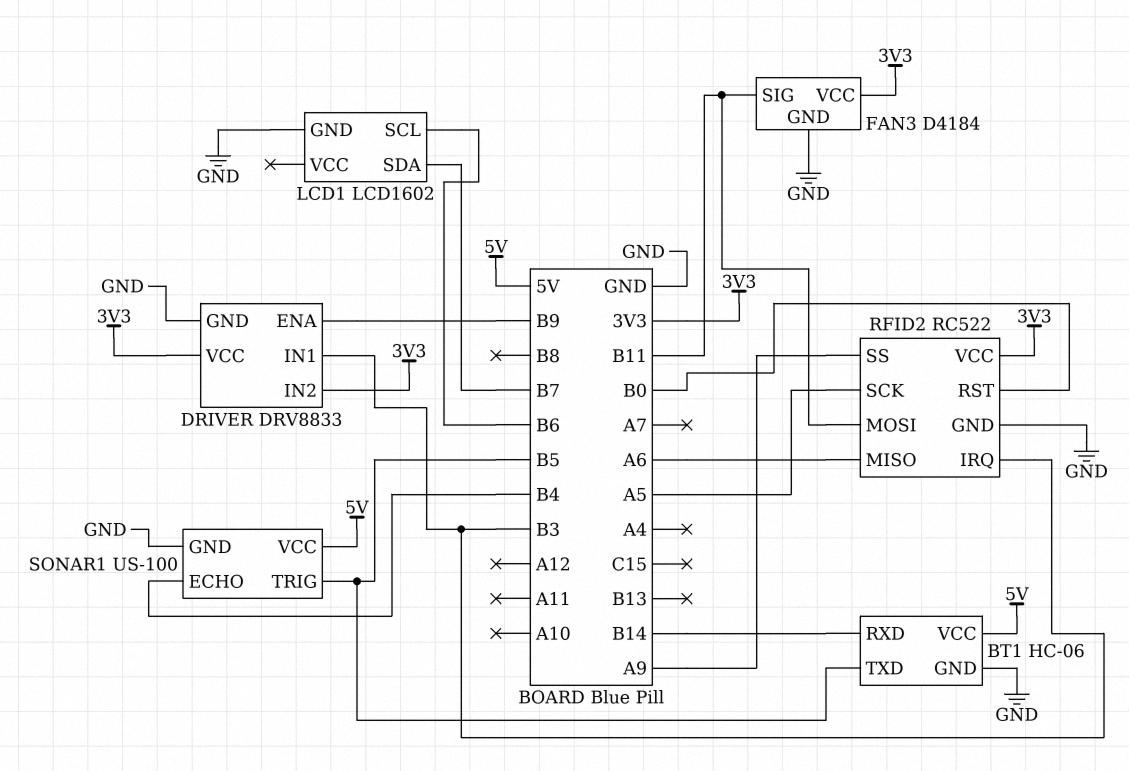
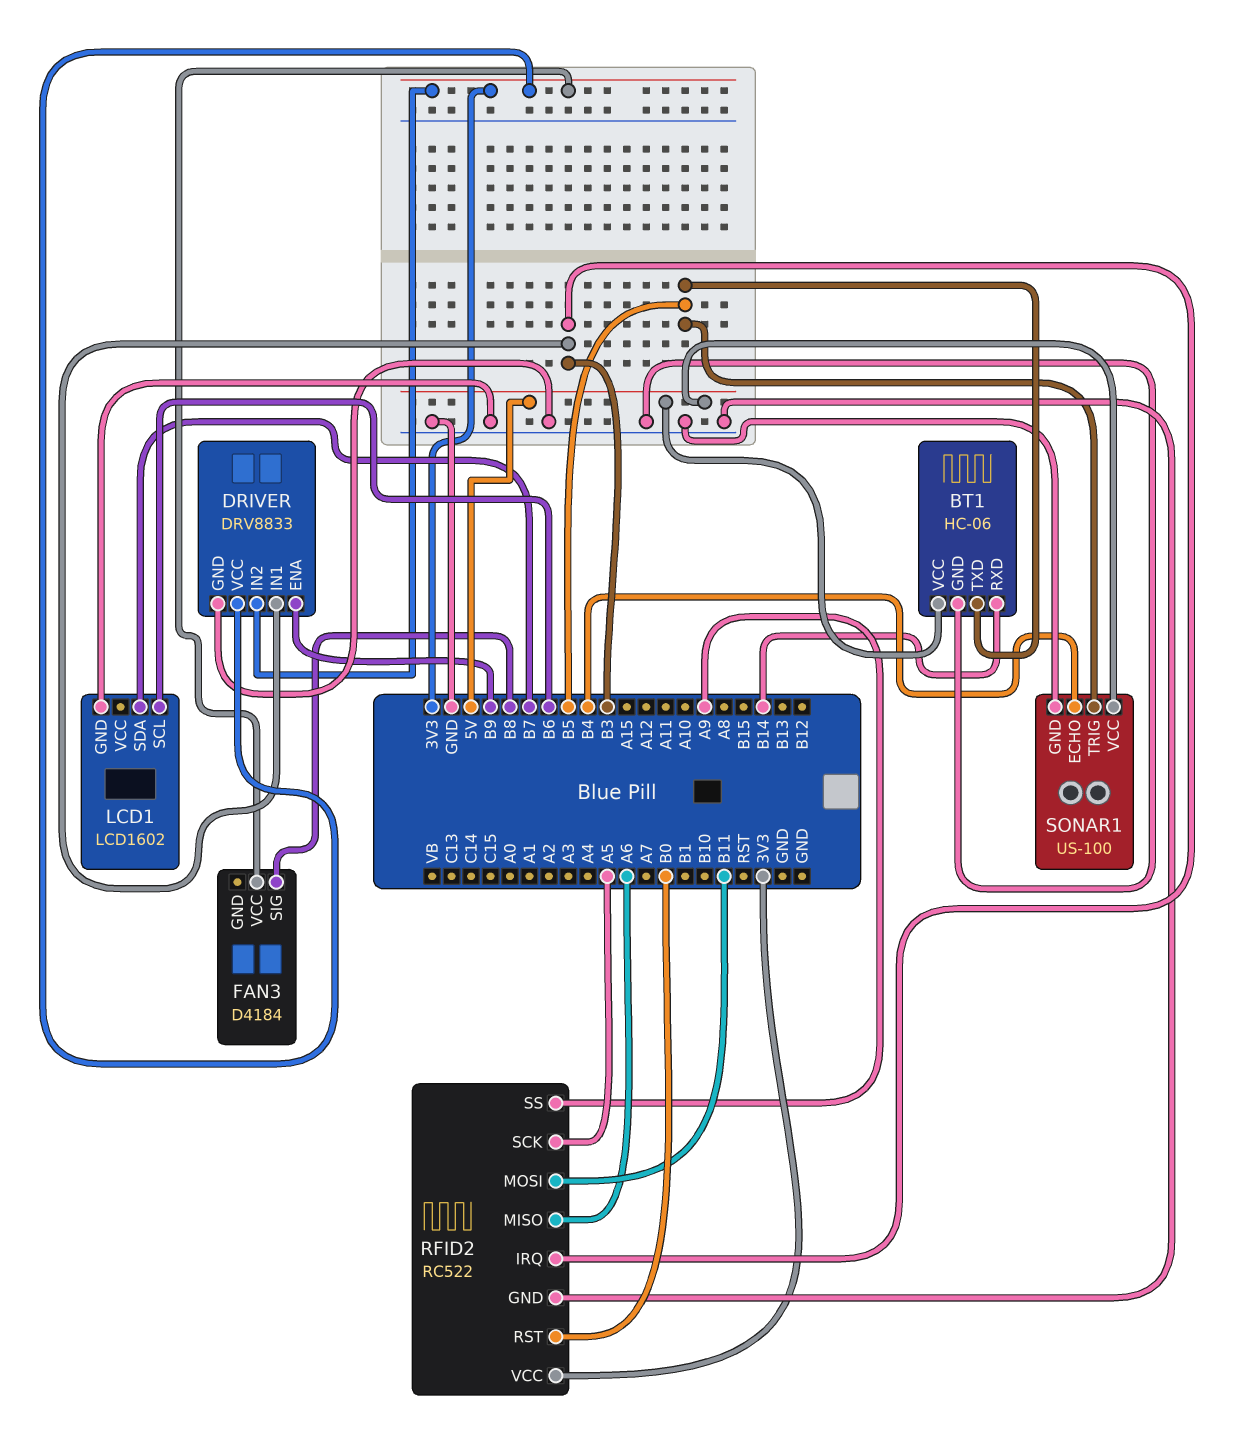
FAN3 pin GND: GND -> none
FAN3 pin SIG: B11 -> B8

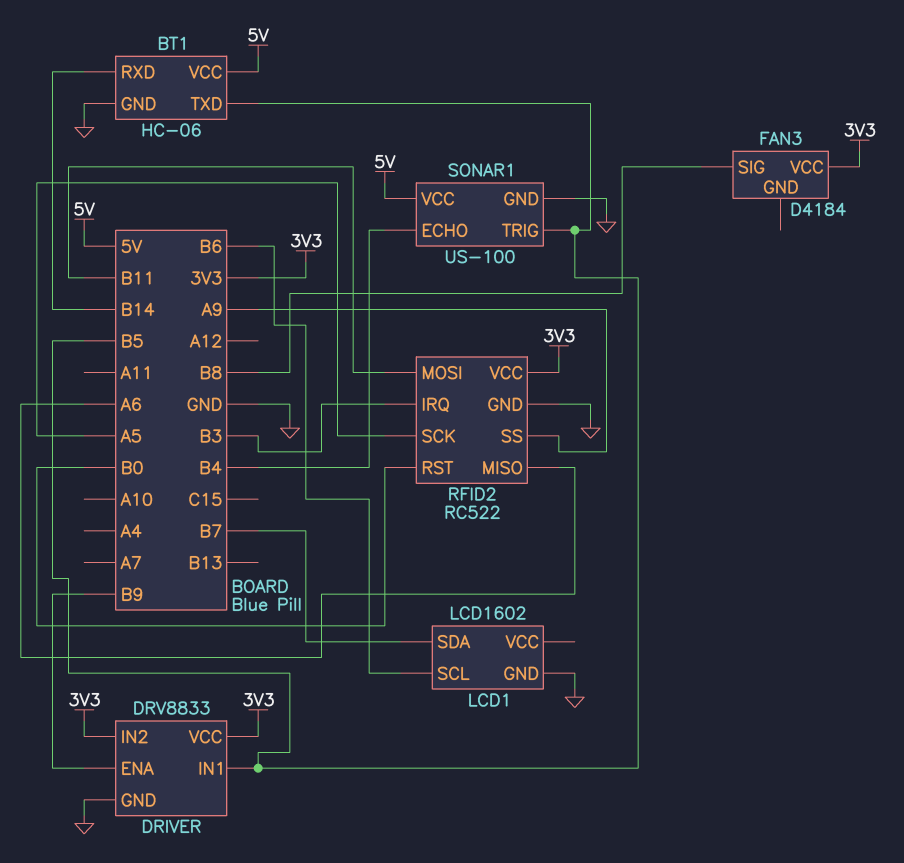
DRIVER pin IN1: B3 -> B5

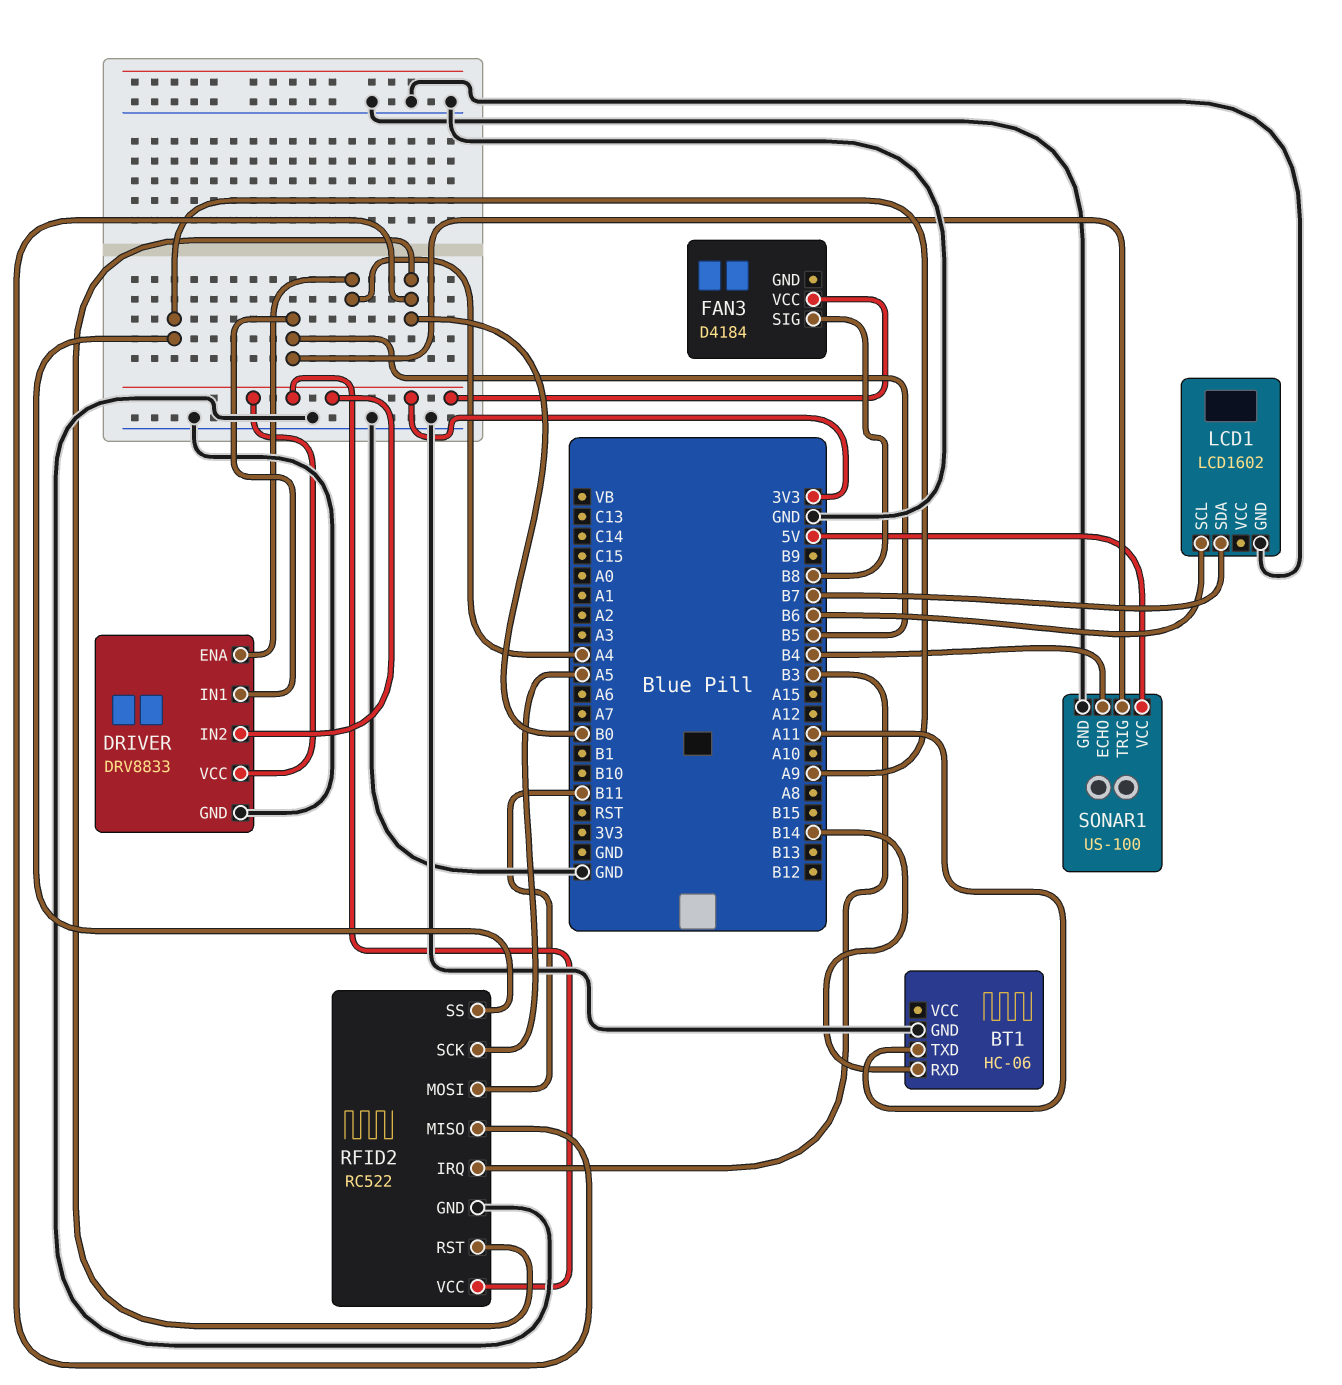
BT1 pin TXD: B5 -> A11
BT1 pin VCC: 5V -> none
DRIVER pin ENA: B9 -> A4
RFID2 pin MISO: A6 -> B0

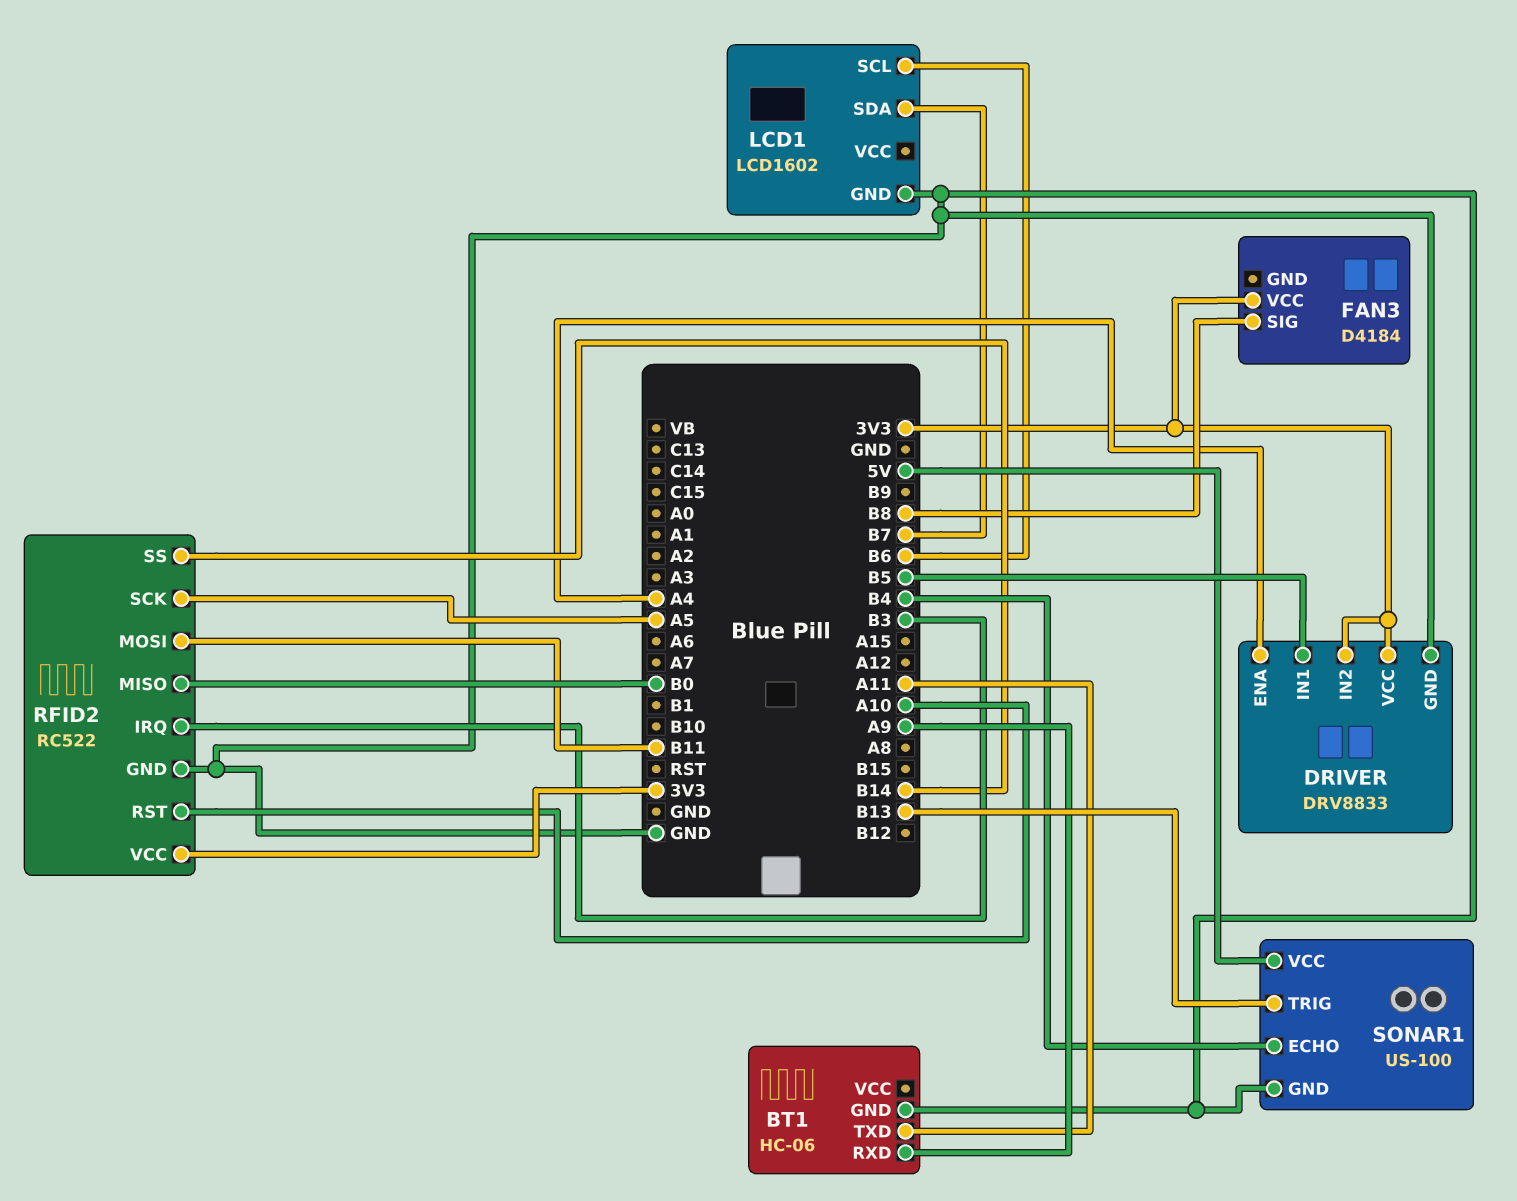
BT1 pin RXD: B14 -> A9
RFID2 pin RST: B0 -> A10
RFID2 pin SS: A9 -> B14
SONAR1 pin TRIG: B5 -> B13

